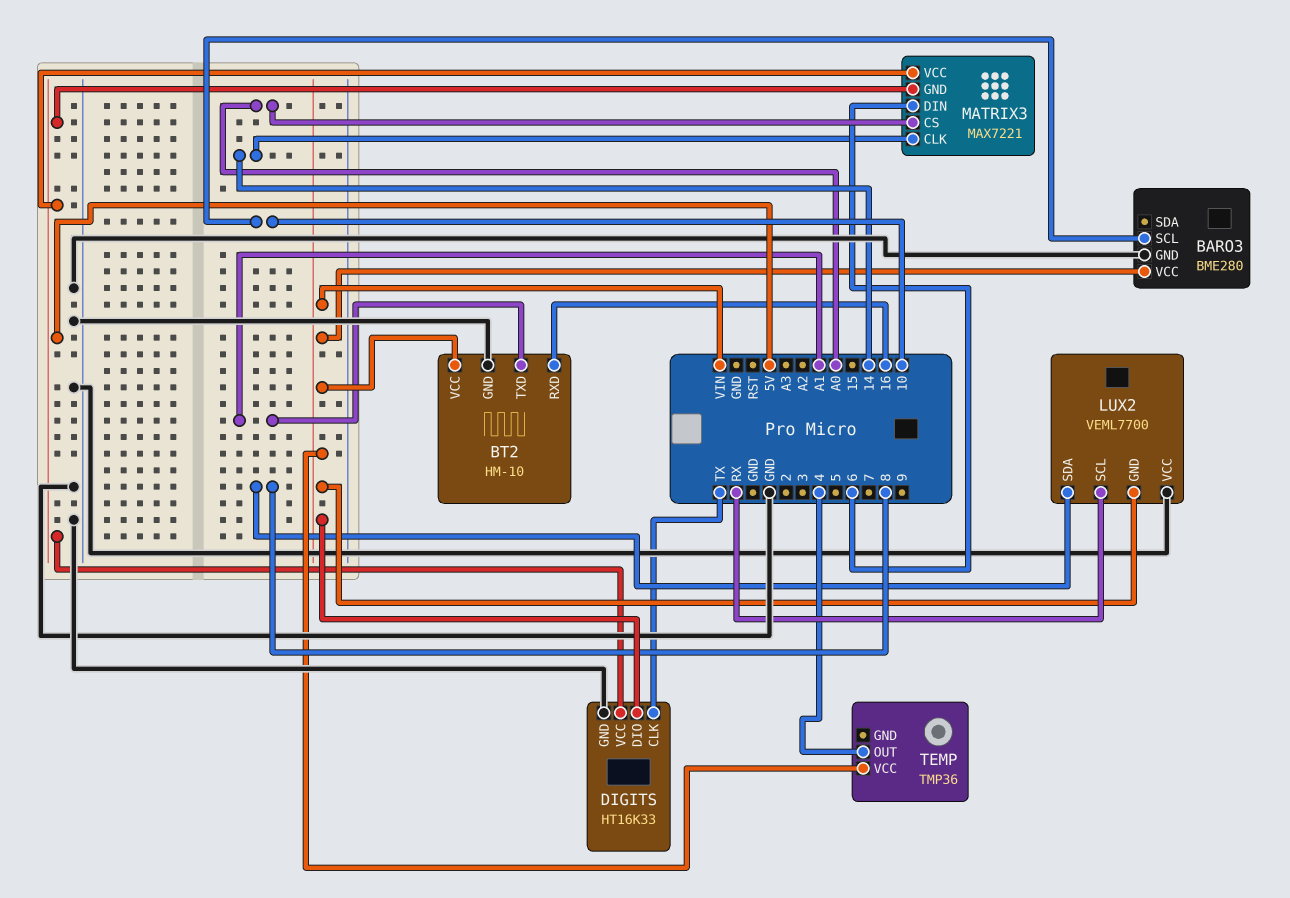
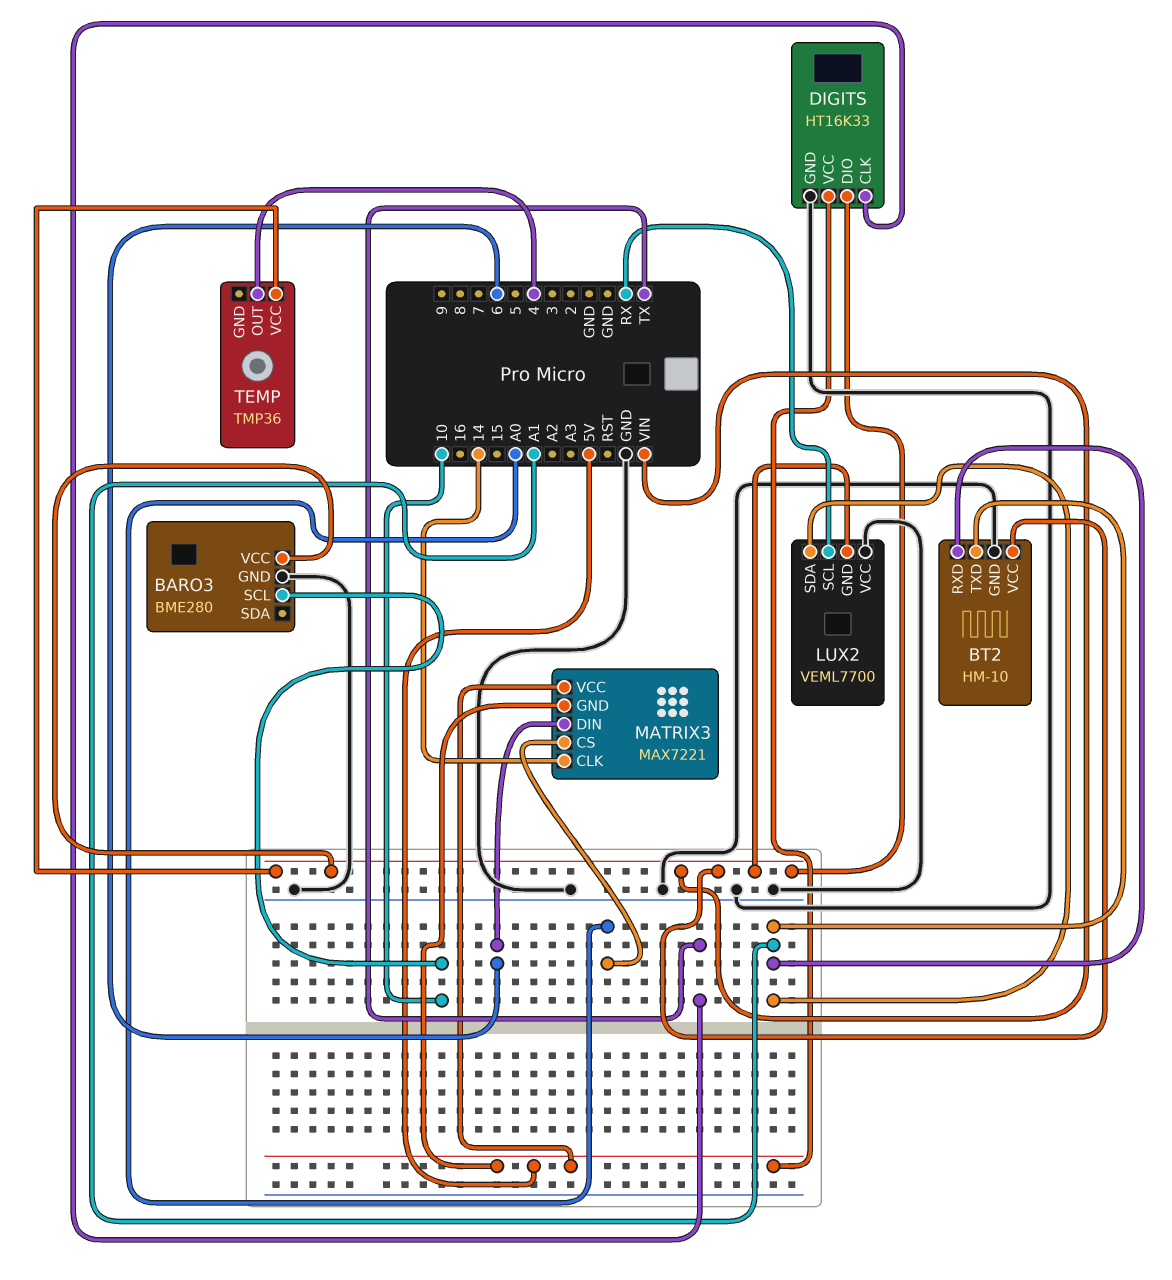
BT2 pin RXD: 16 -> A1
LUX2 pin SDA: 8 -> A1

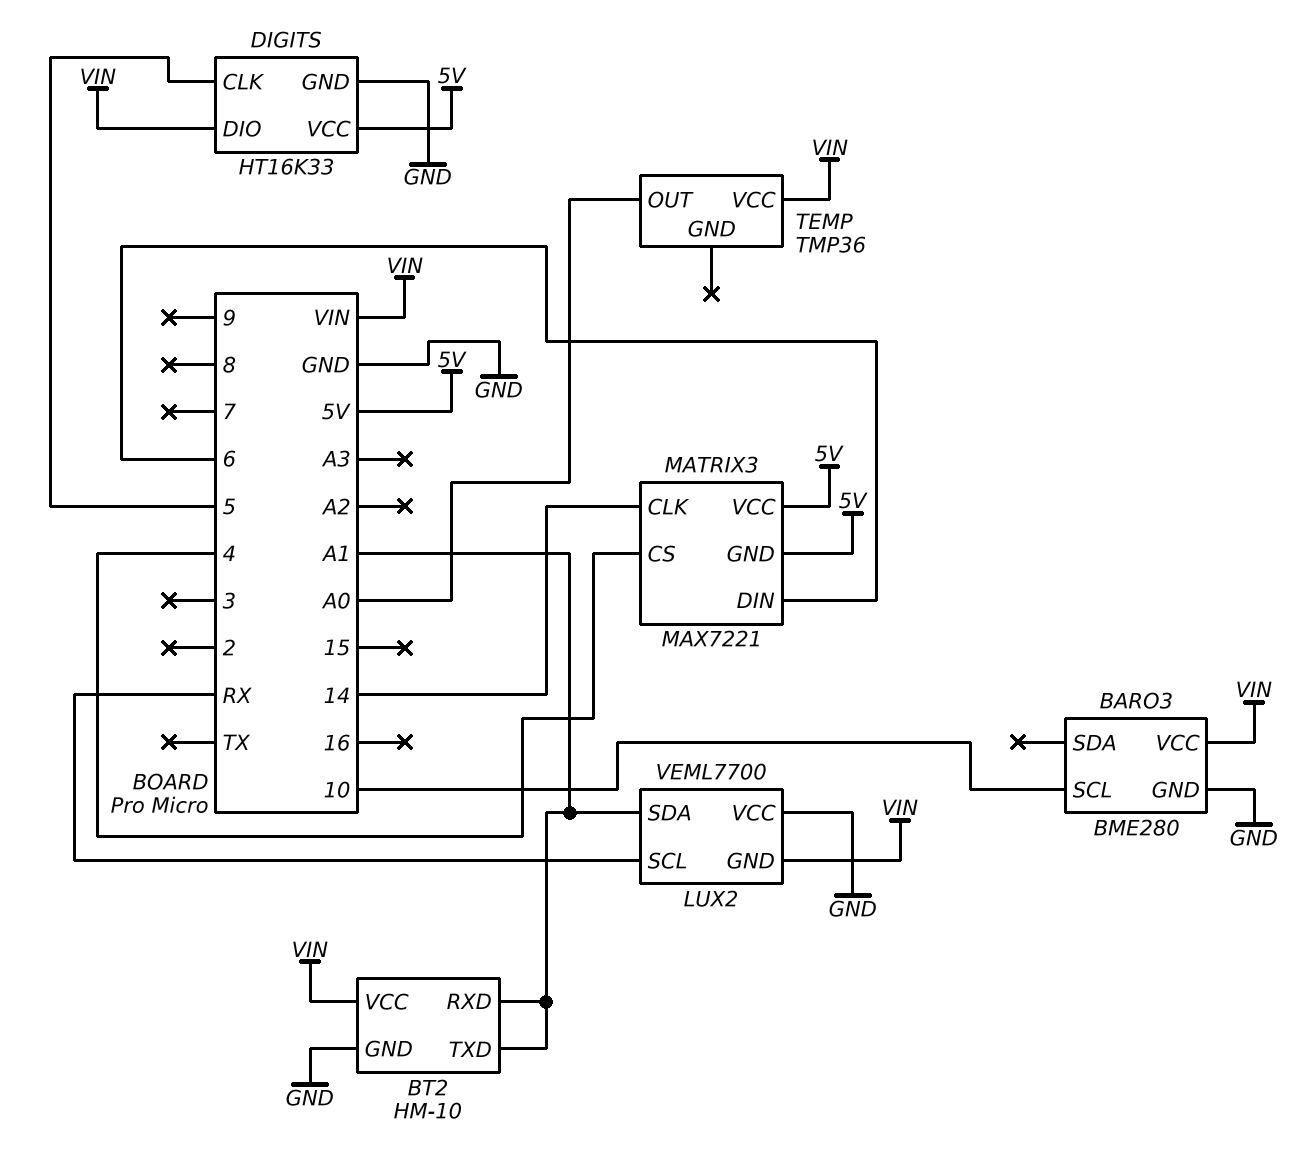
DIGITS pin CLK: TX -> 5
MATRIX3 pin CS: A0 -> 4
TEMP pin OUT: 4 -> A0

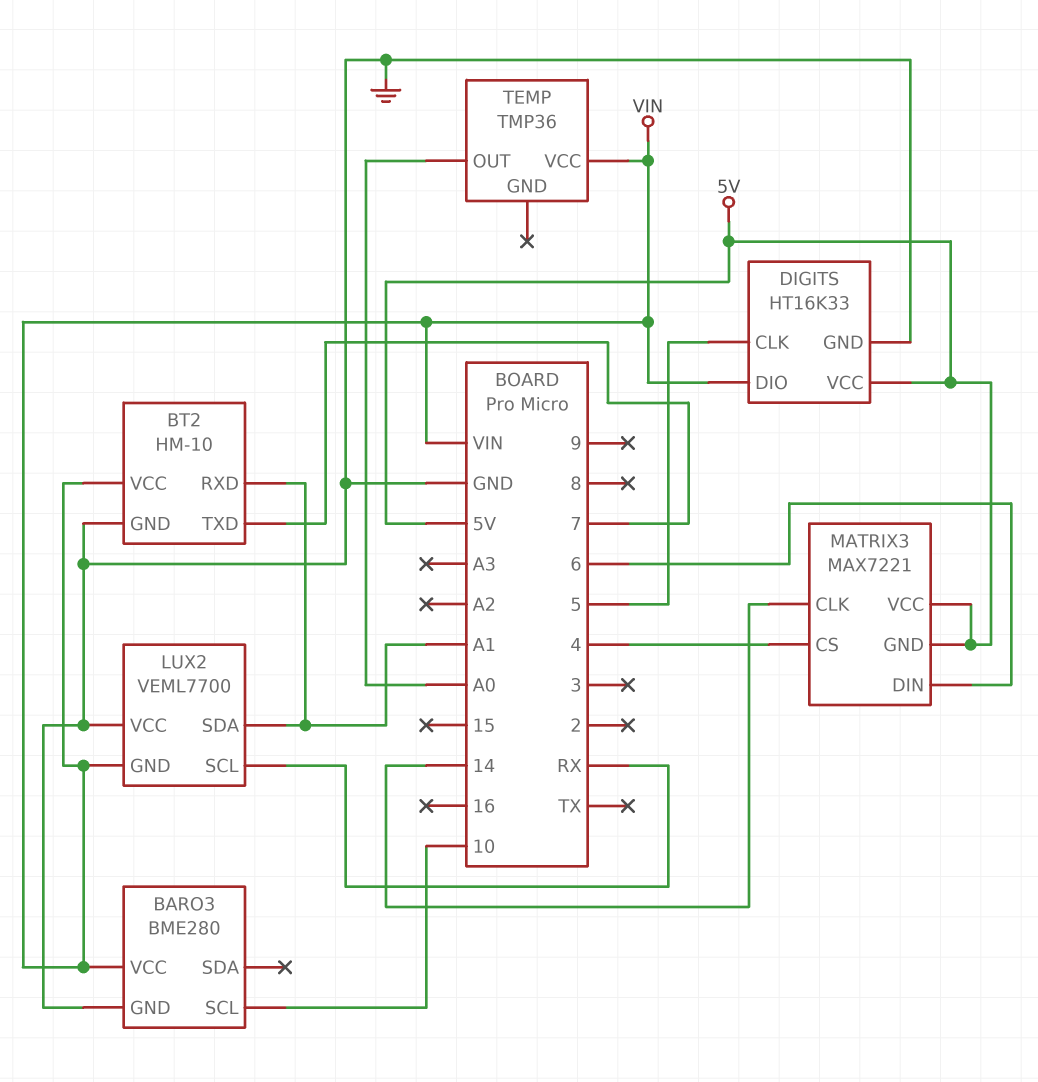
BT2 pin TXD: A1 -> 7

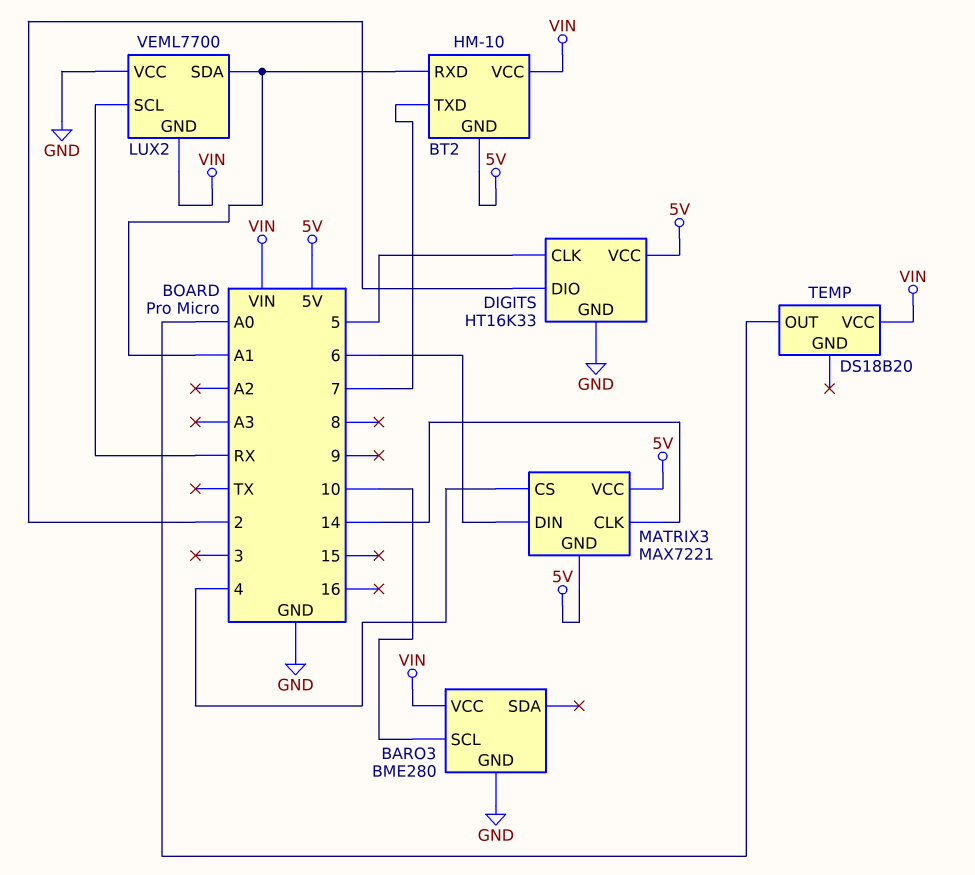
BT2 pin GND: GND -> 5V
DIGITS pin DIO: VIN -> 2
TEMP: TMP36 -> DS18B20

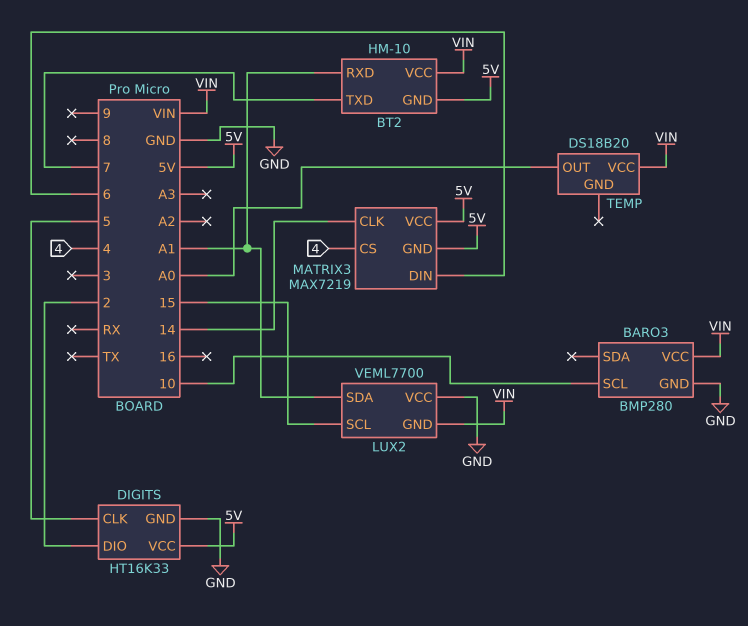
BARO3: BME280 -> BMP280
LUX2 pin SCL: RX -> 15
MATRIX3: MAX7221 -> MAX7219

